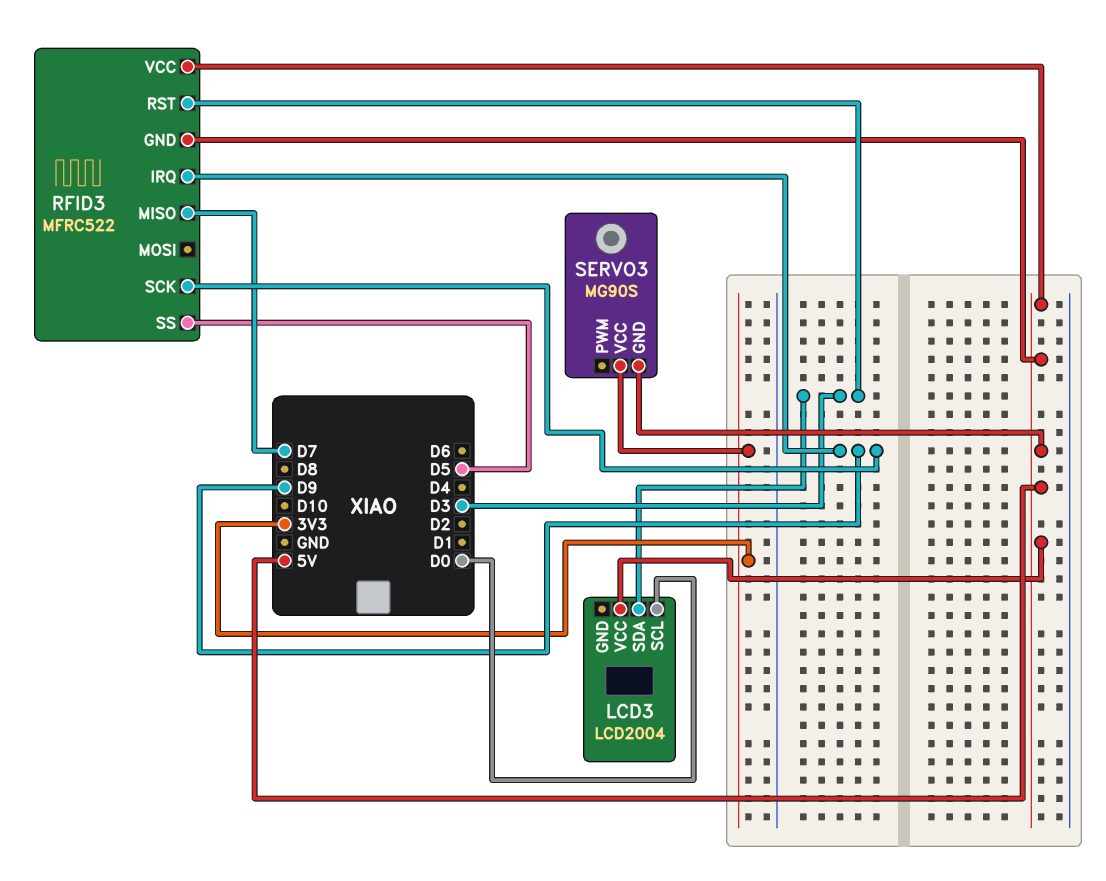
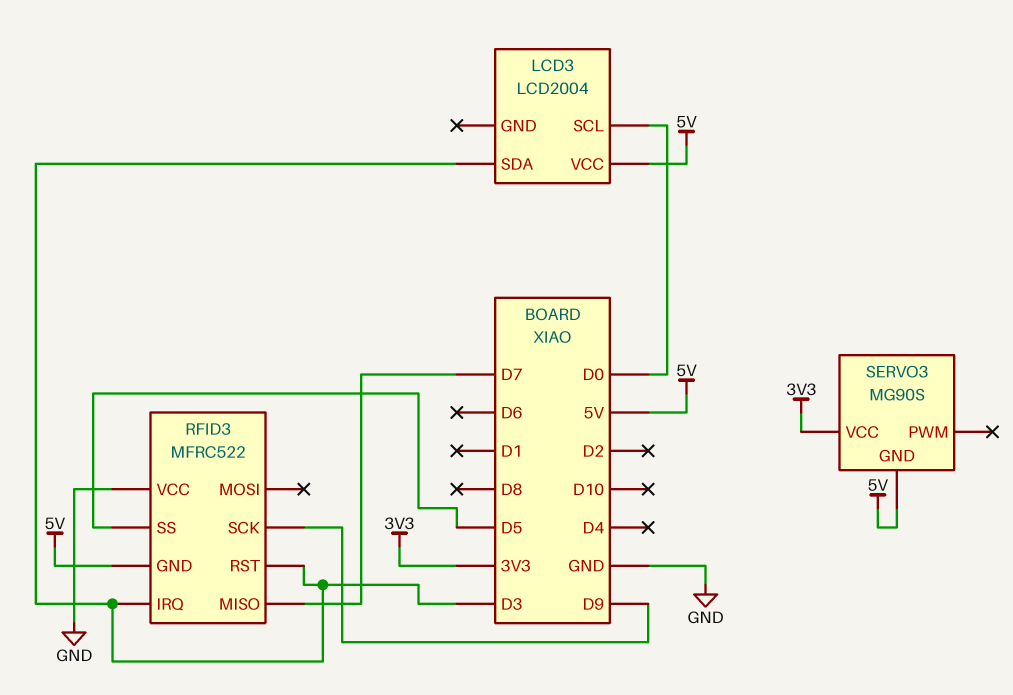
RFID3 pin IRQ: D9 -> D3
RFID3 pin VCC: 5V -> GND

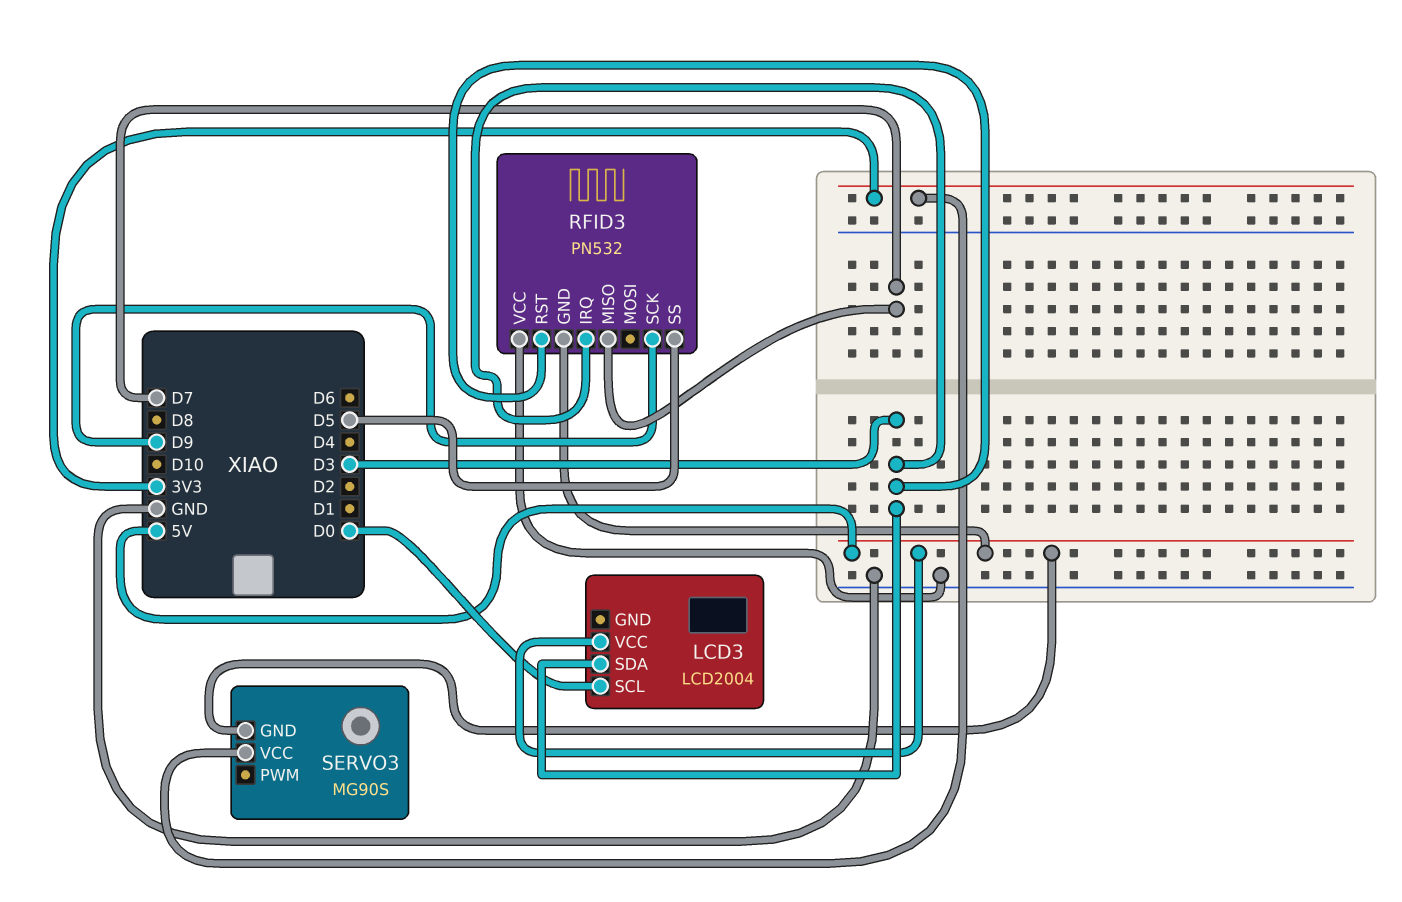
RFID3: MFRC522 -> PN532

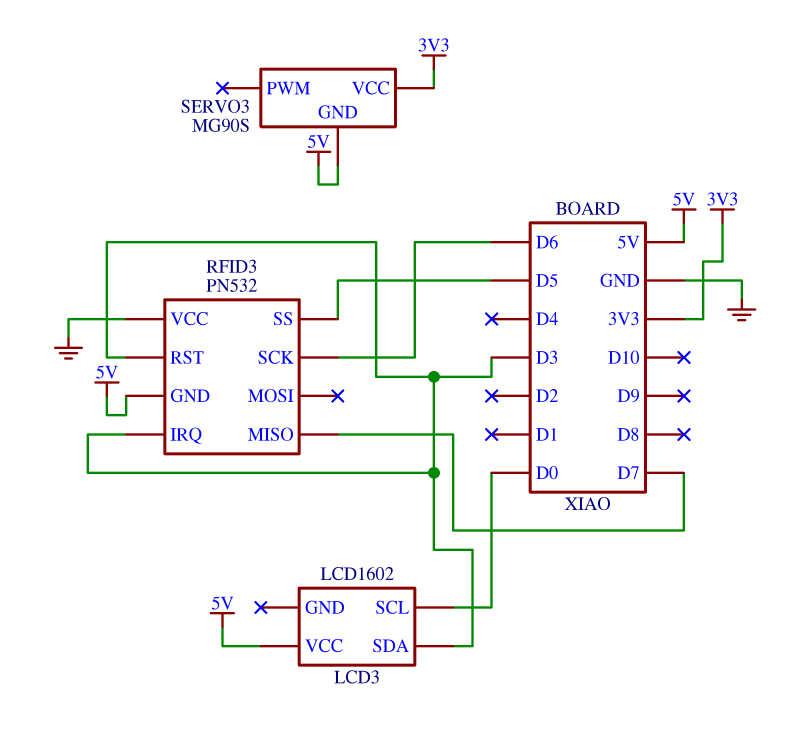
LCD3: LCD2004 -> LCD1602
RFID3 pin SCK: D9 -> D6

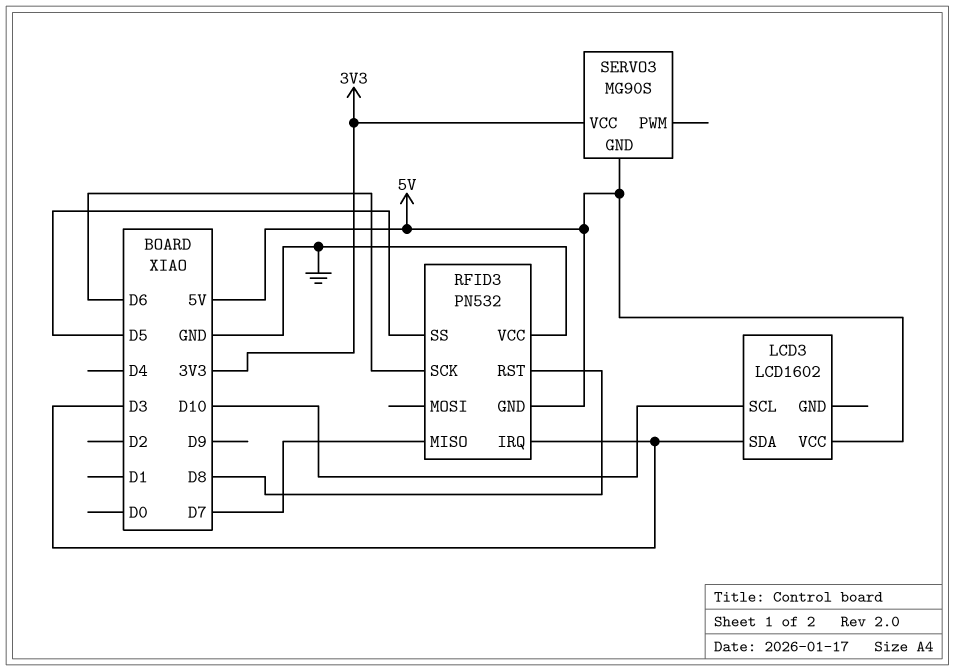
LCD3 pin SCL: D0 -> D10
RFID3 pin RST: D3 -> D8

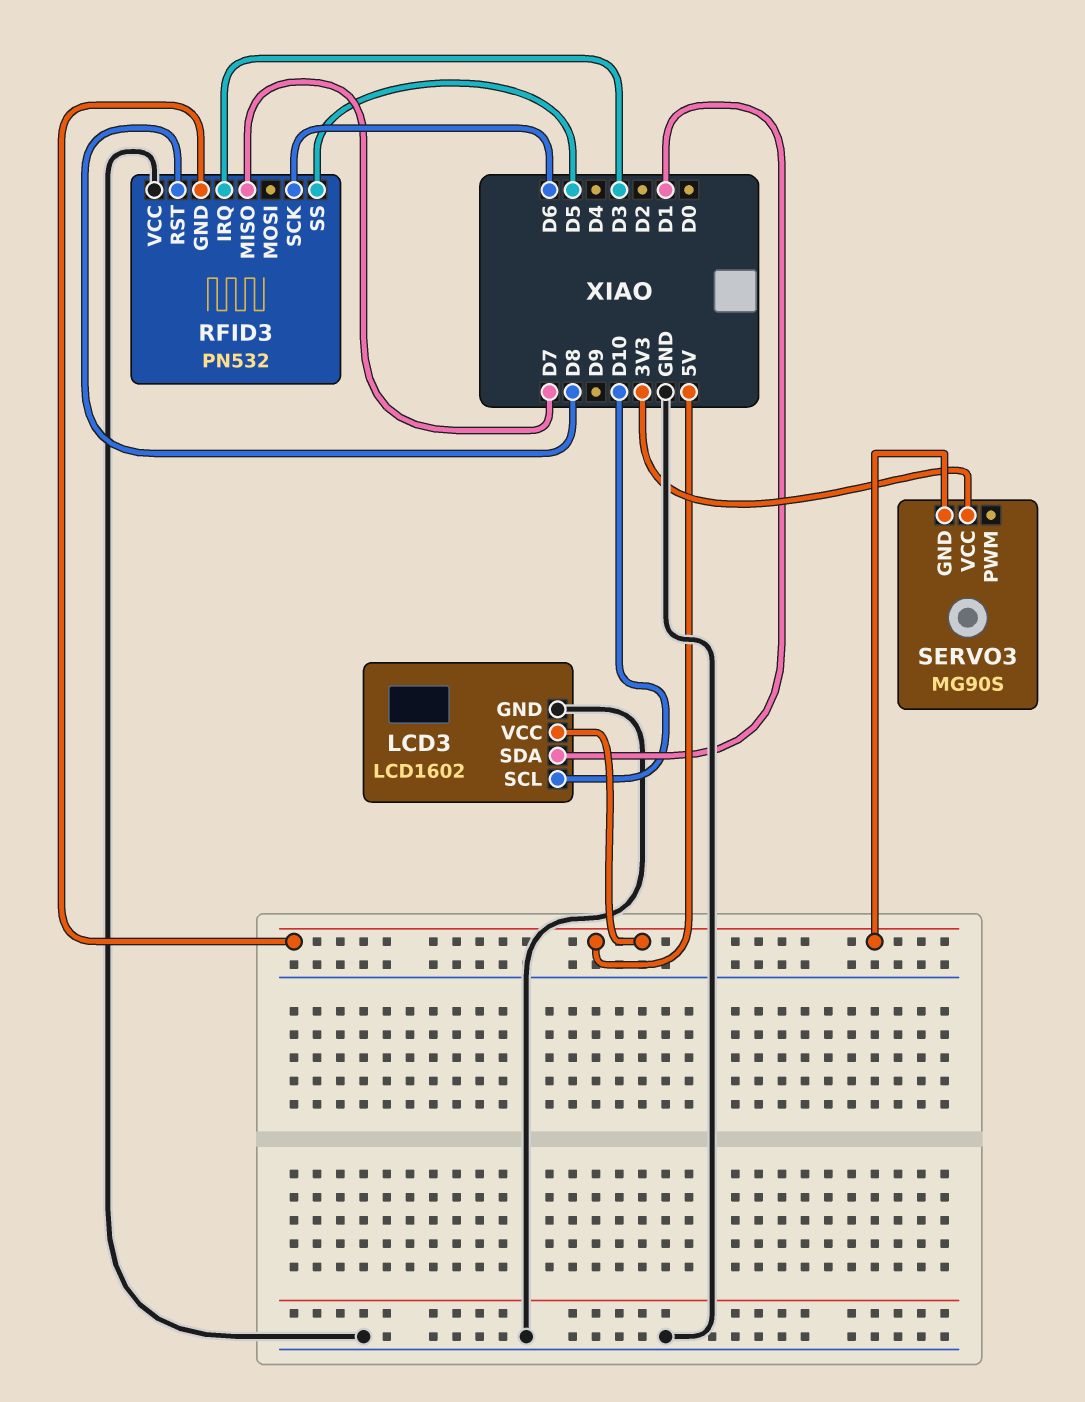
LCD3 pin GND: none -> GND
LCD3 pin SDA: D3 -> D1

